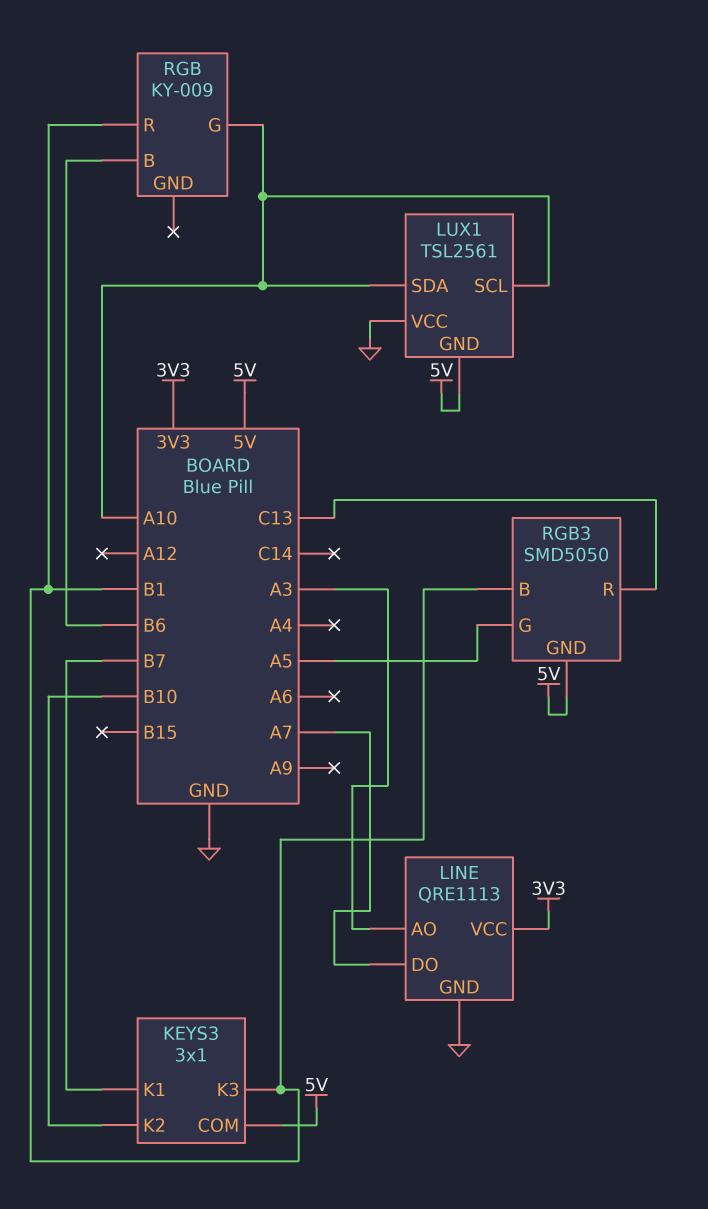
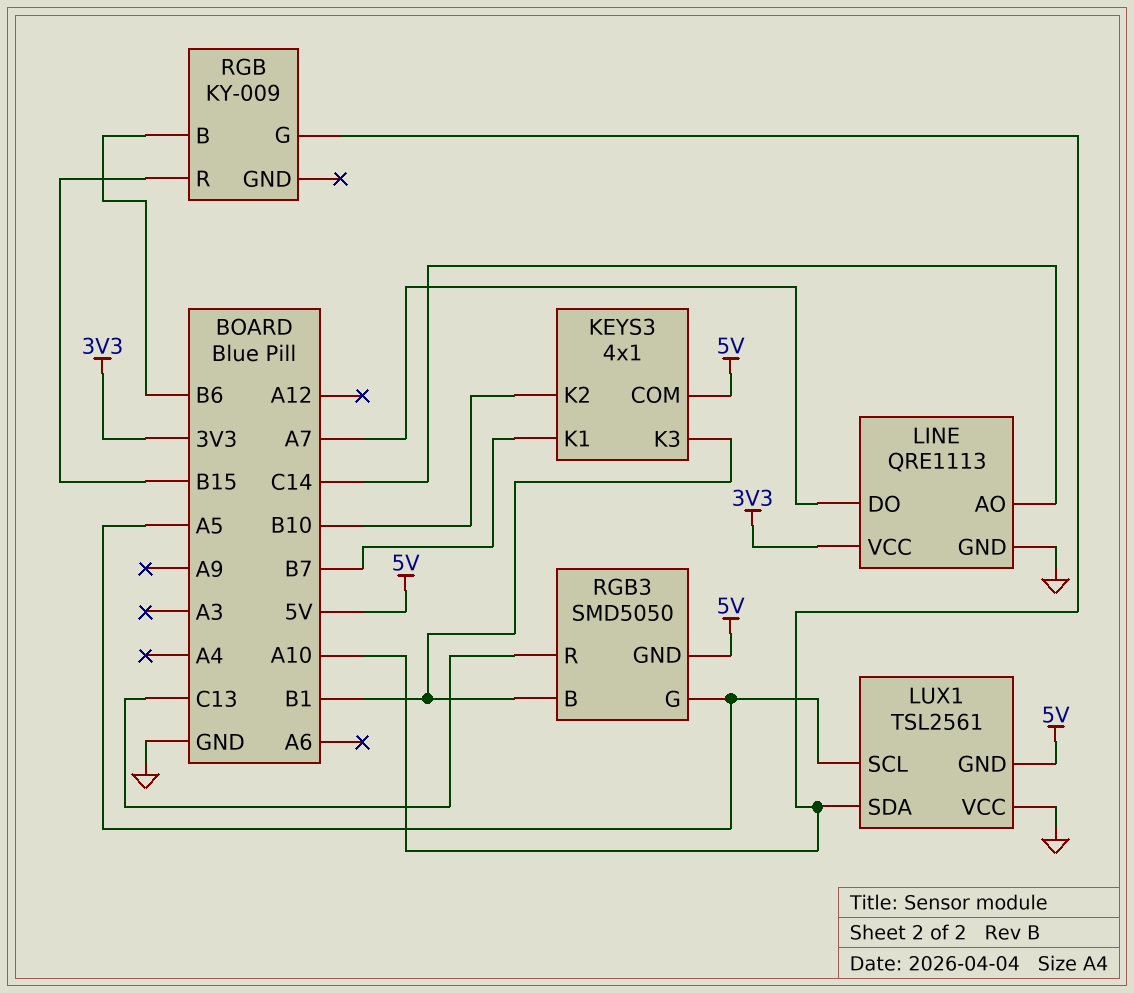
KEYS3: 3x1 -> 4x1
LINE pin AO: A3 -> C14
LUX1 pin SCL: A10 -> A5
RGB pin R: B1 -> B15

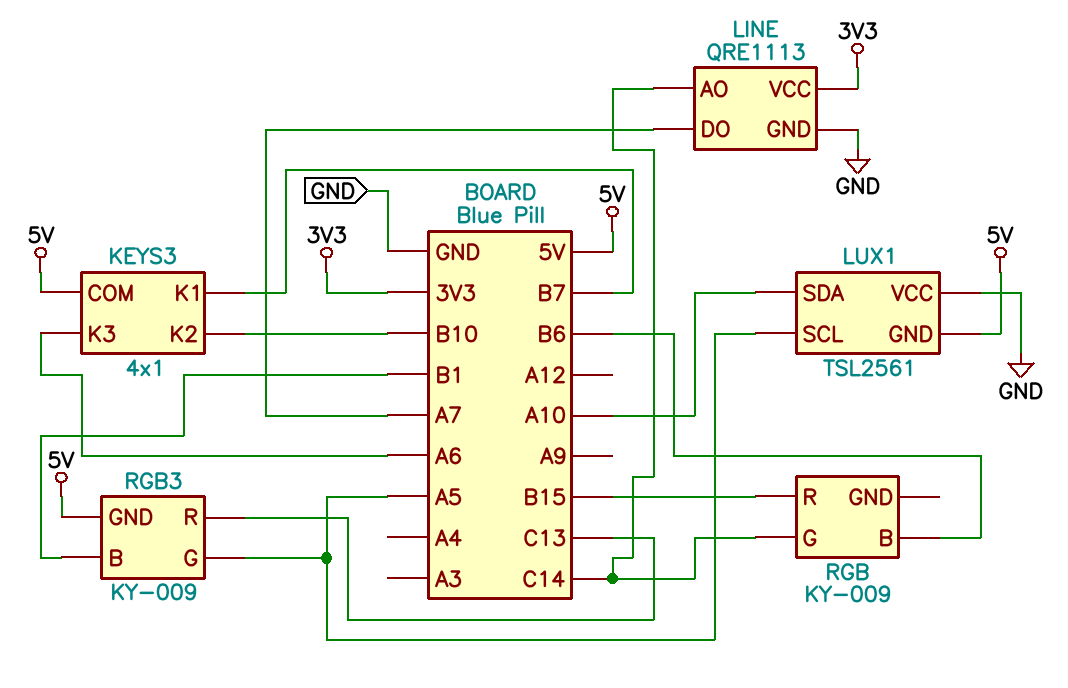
KEYS3 pin K3: B1 -> A6
RGB pin G: A10 -> C14
RGB3: SMD5050 -> KY-009

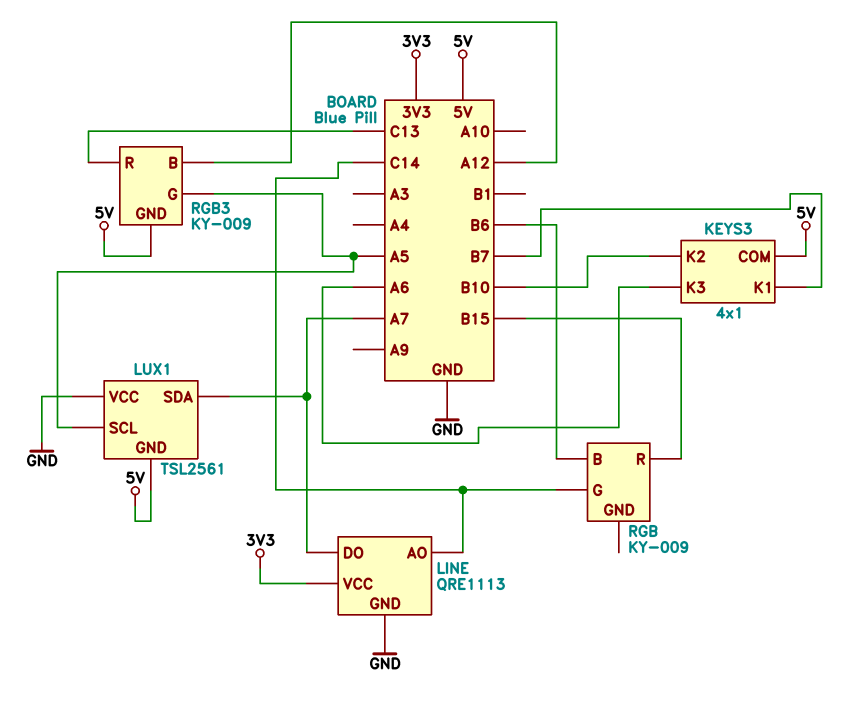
LUX1 pin SDA: A10 -> A7
RGB3 pin B: B1 -> A12

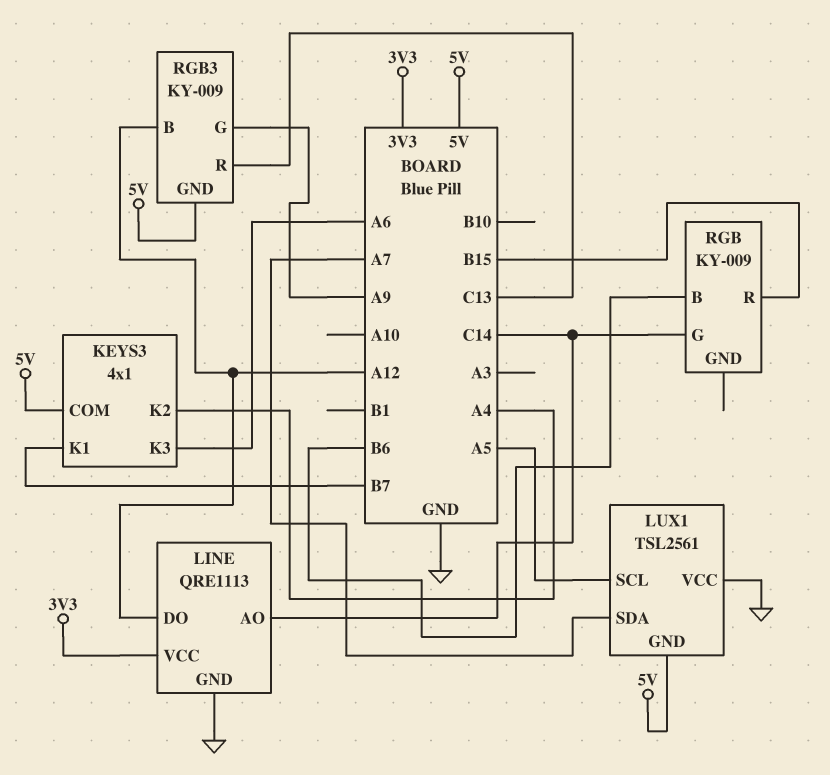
KEYS3 pin K2: B10 -> A4
LINE pin DO: A7 -> A12
RGB3 pin G: A5 -> A9

